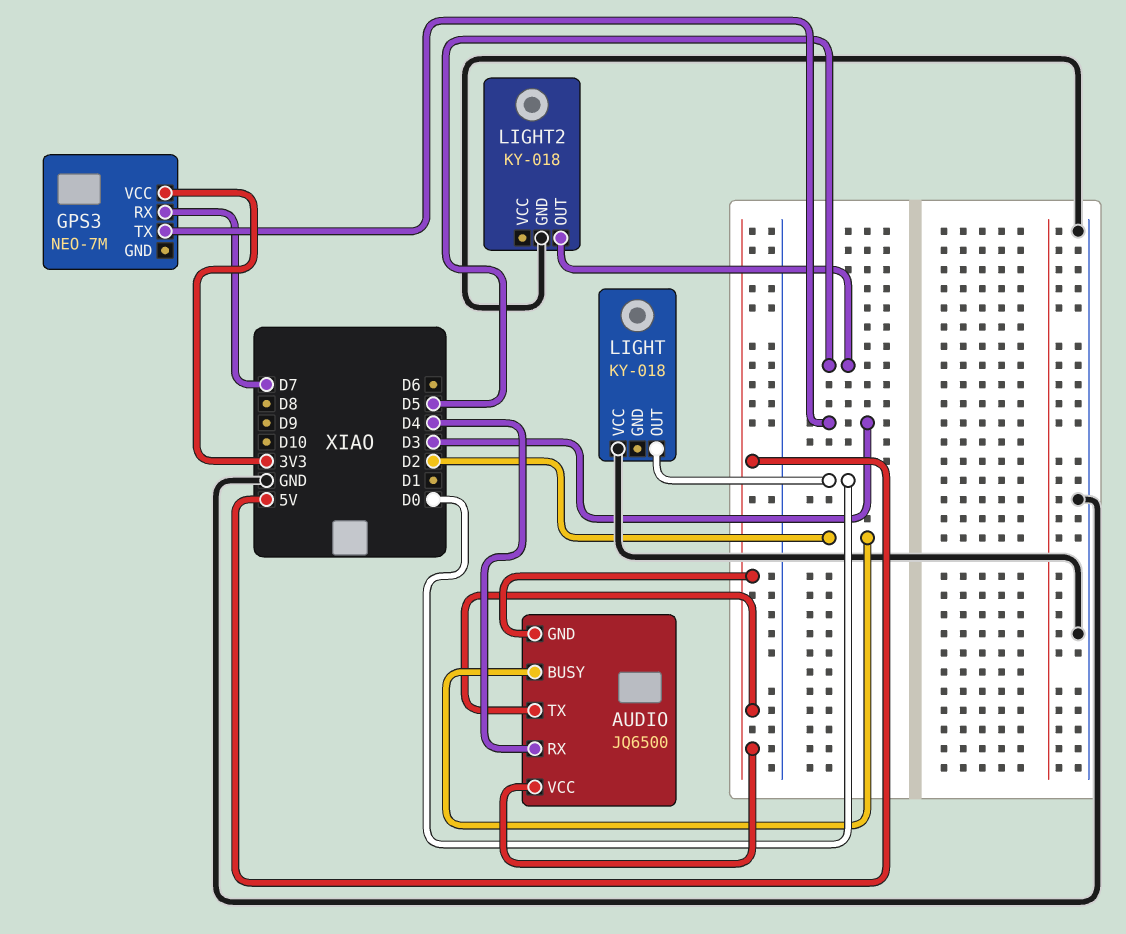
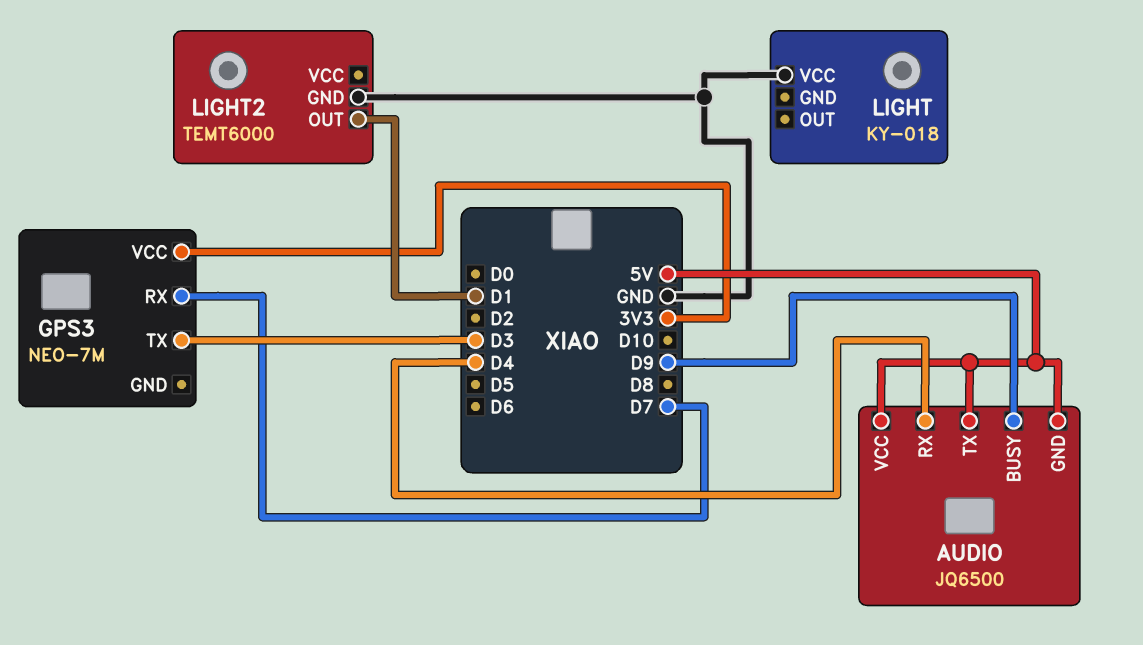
AUDIO pin BUSY: D2 -> D9
LIGHT pin OUT: D0 -> none
LIGHT2: KY-018 -> TEMT6000
LIGHT2 pin OUT: D5 -> D1

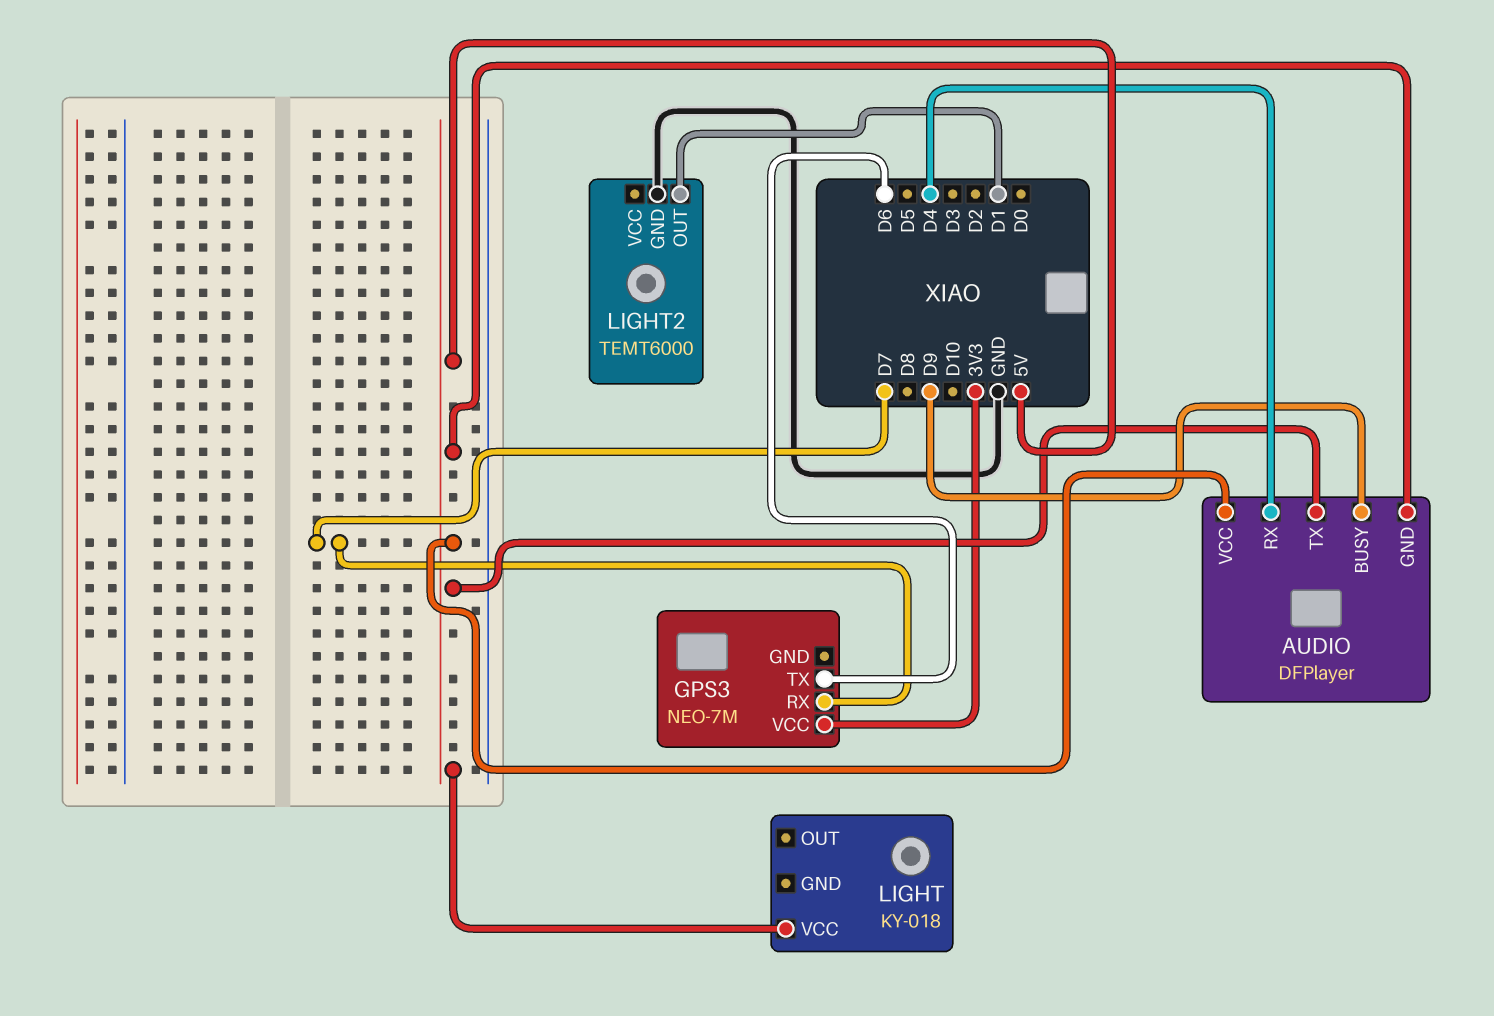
AUDIO: JQ6500 -> DFPlayer
GPS3 pin TX: D3 -> D6
LIGHT pin VCC: GND -> 5V

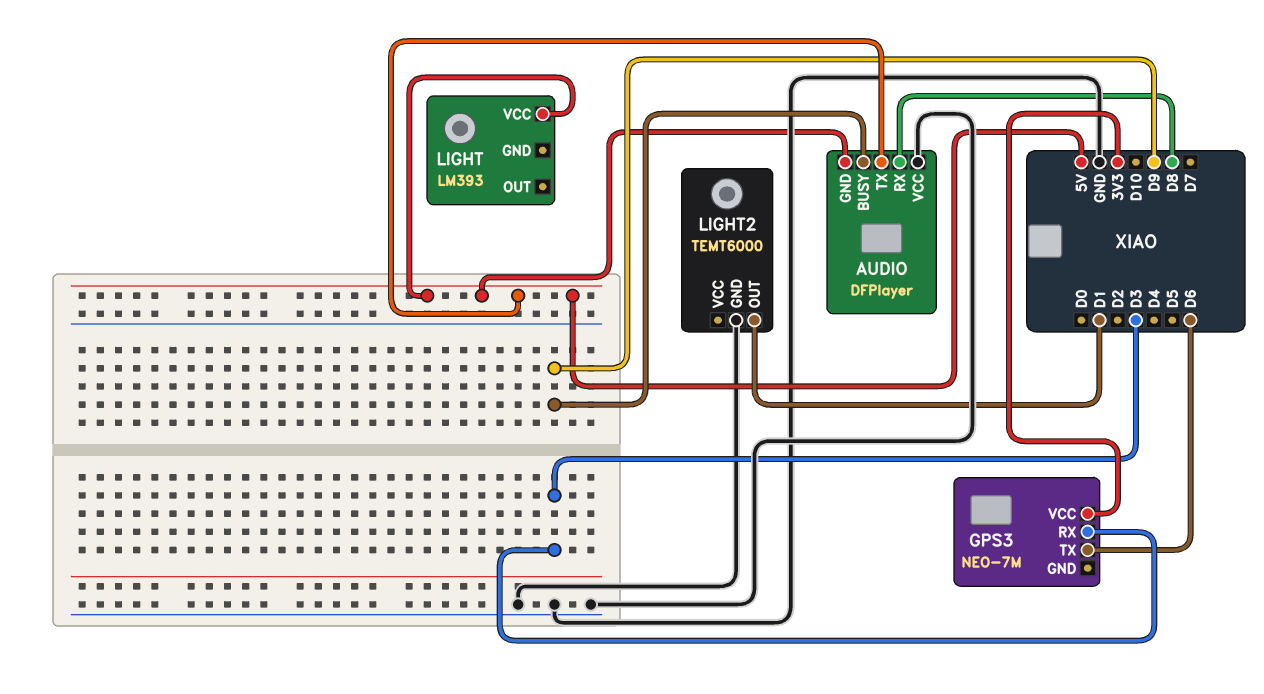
AUDIO pin RX: D4 -> D8
AUDIO pin VCC: 5V -> GND
GPS3 pin RX: D7 -> D3
LIGHT: KY-018 -> LM393

